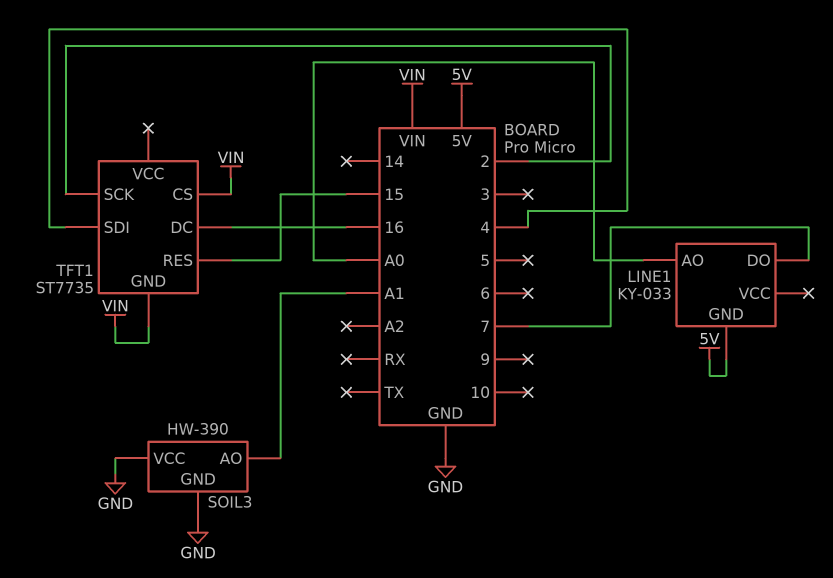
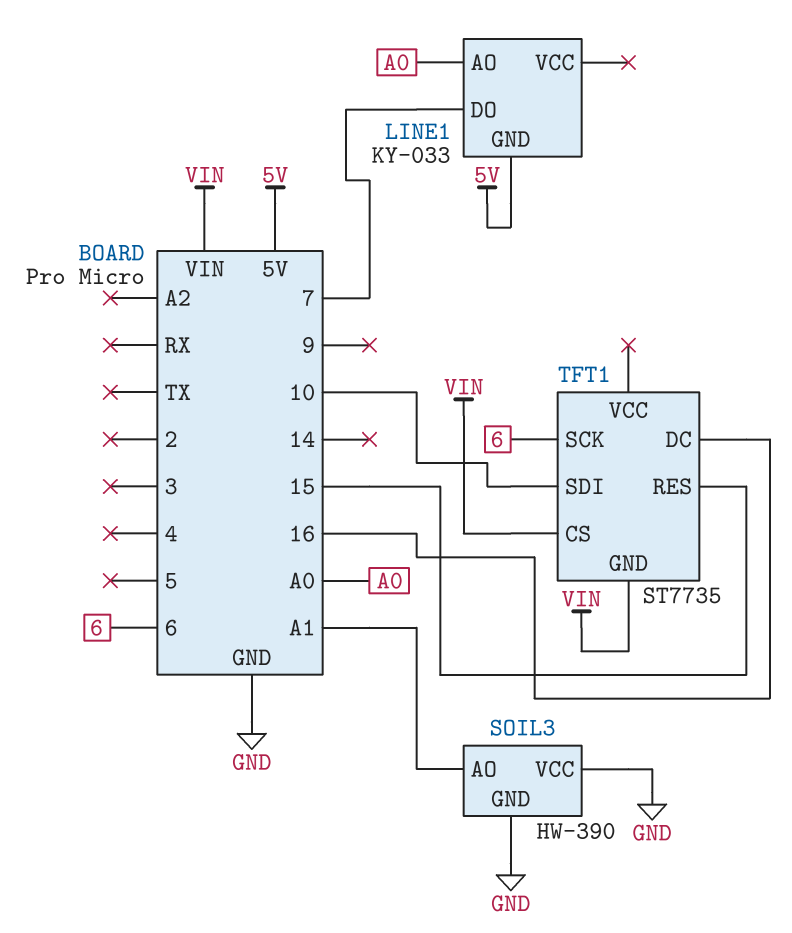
TFT1 pin SCK: 2 -> 6
TFT1 pin SDI: 4 -> 10

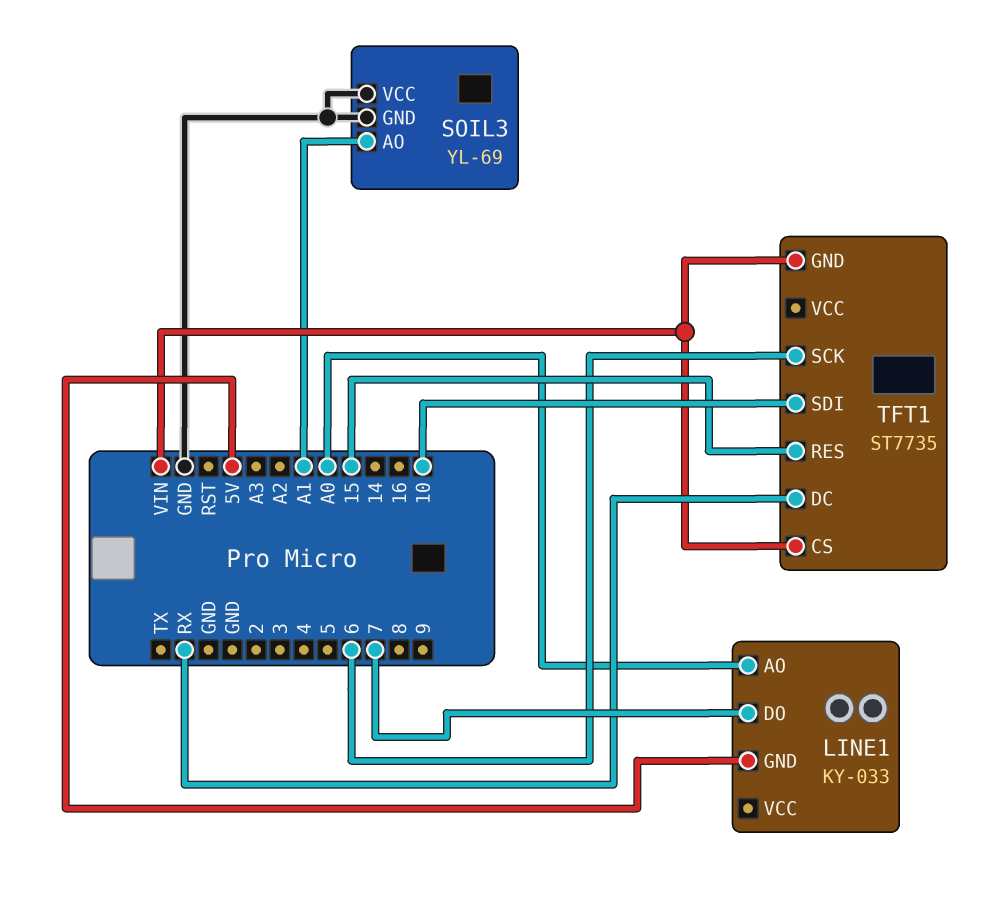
SOIL3: HW-390 -> YL-69
TFT1 pin DC: 16 -> RX

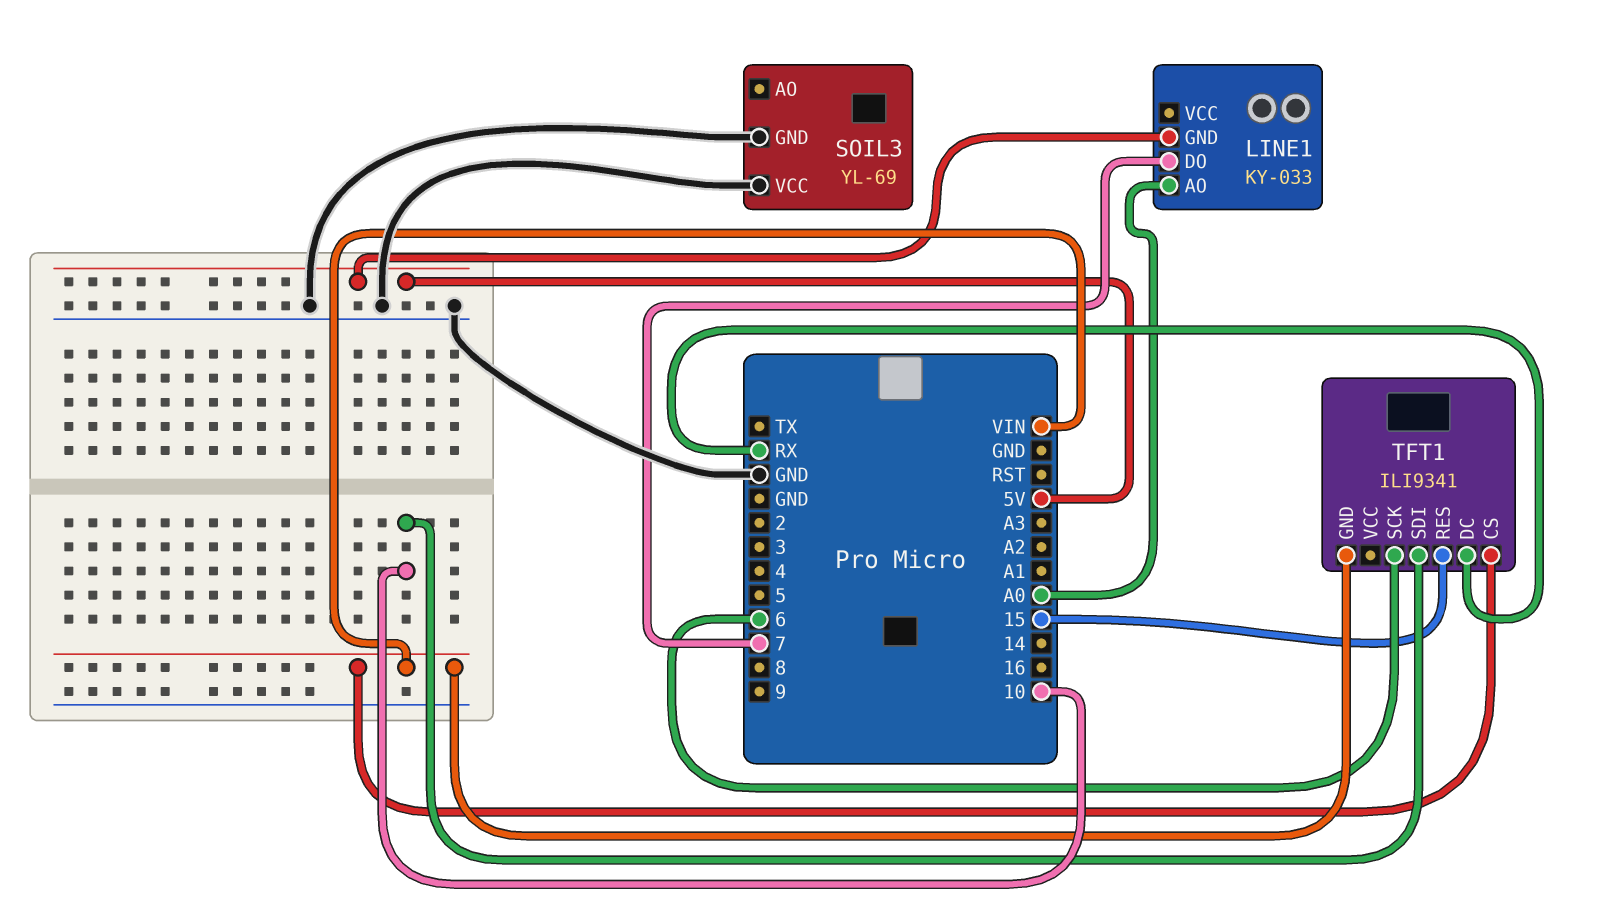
SOIL3 pin AO: A1 -> none
TFT1: ST7735 -> ILI9341

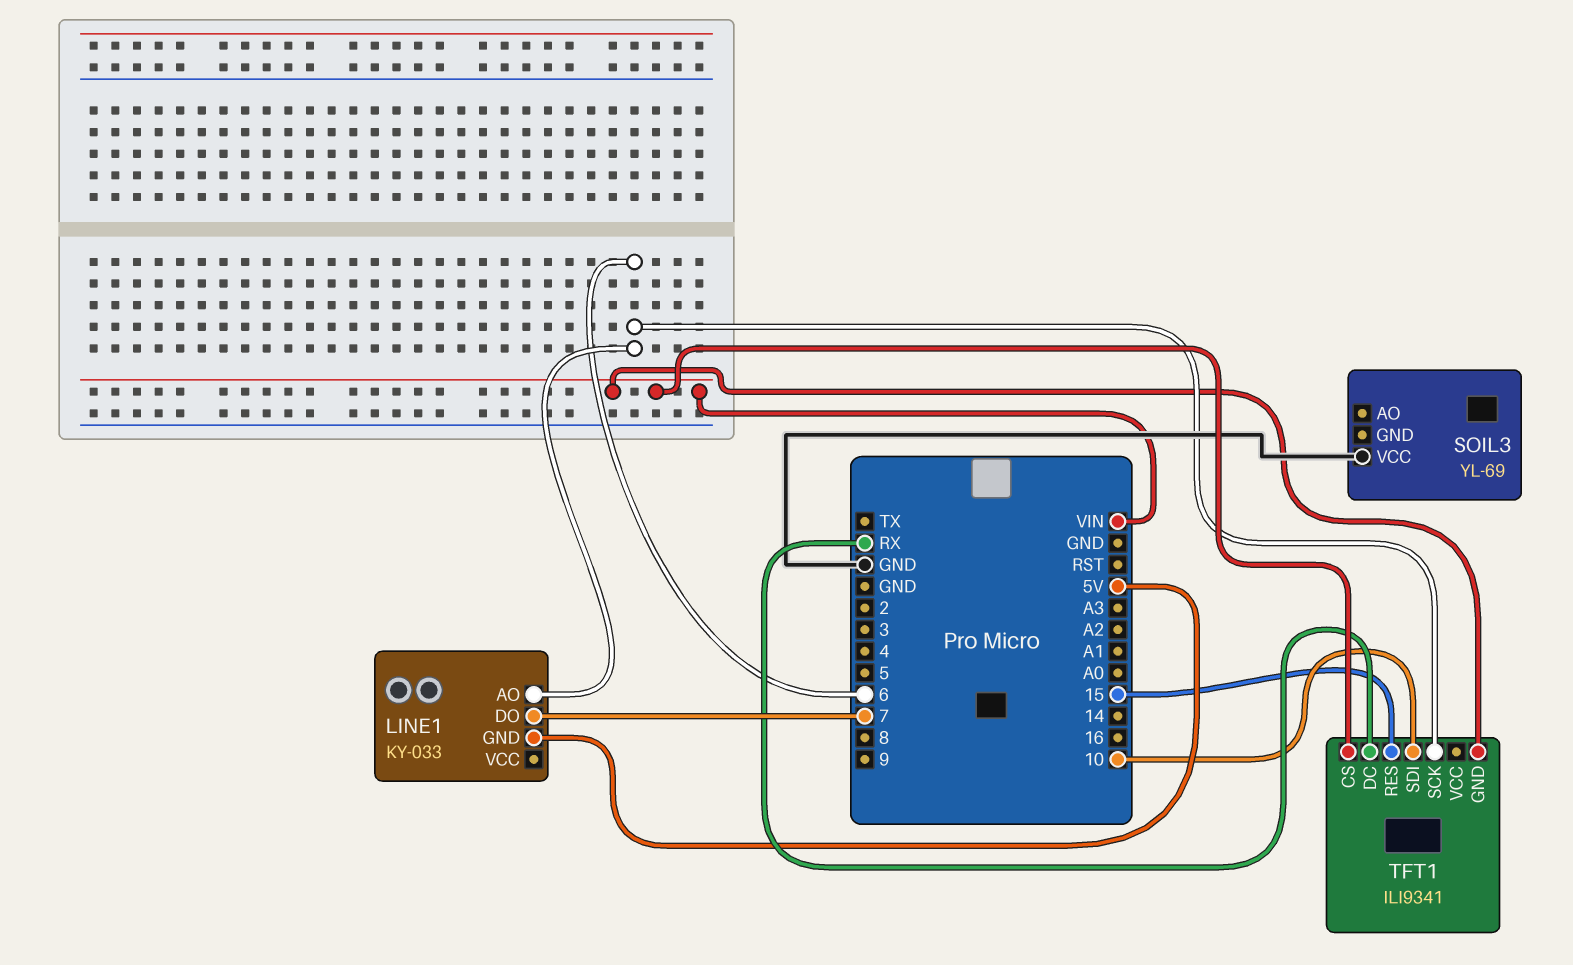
LINE1 pin AO: A0 -> 6
SOIL3 pin GND: GND -> none

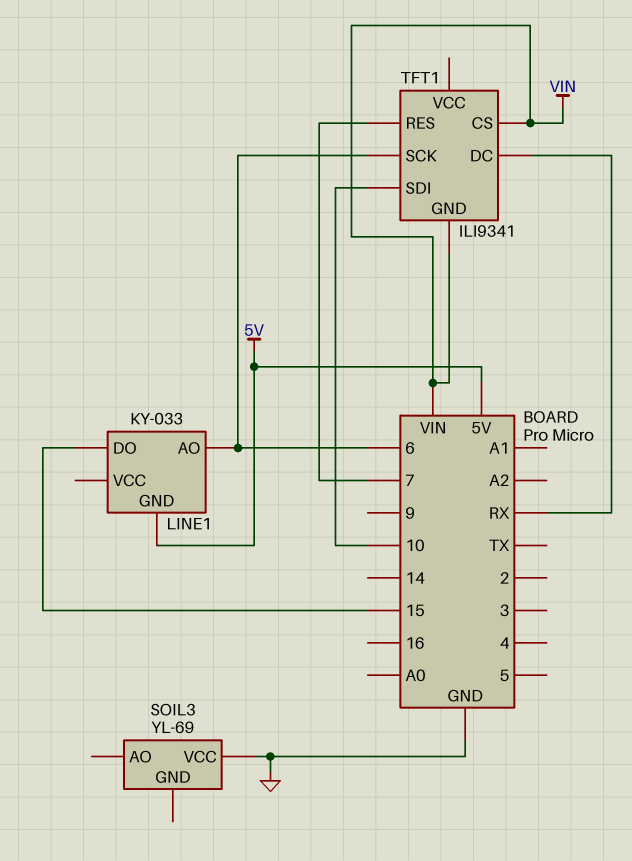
LINE1 pin DO: 7 -> 15
TFT1 pin RES: 15 -> 7

